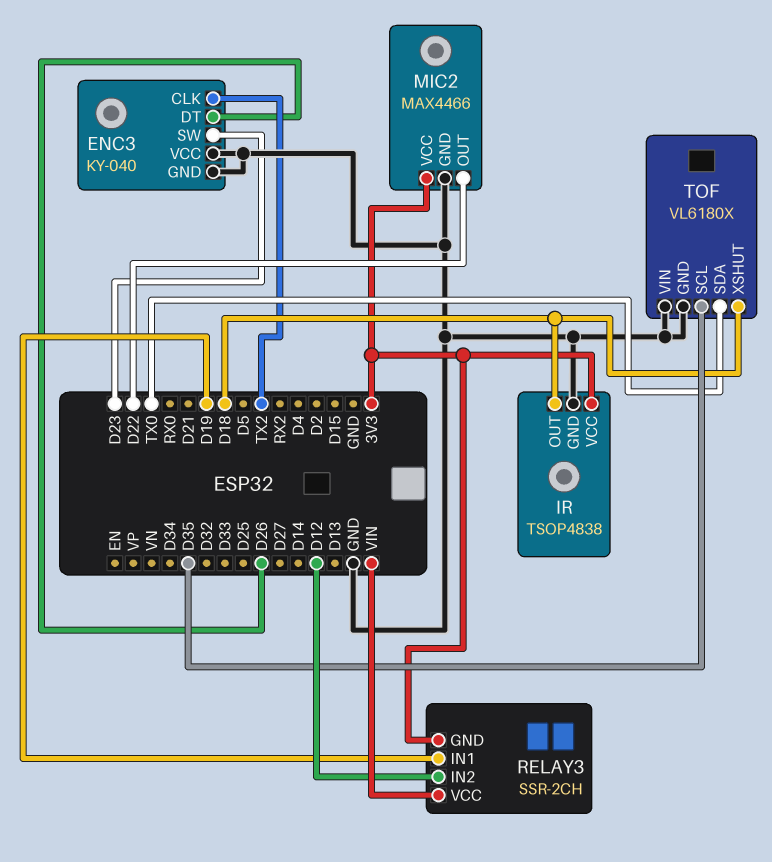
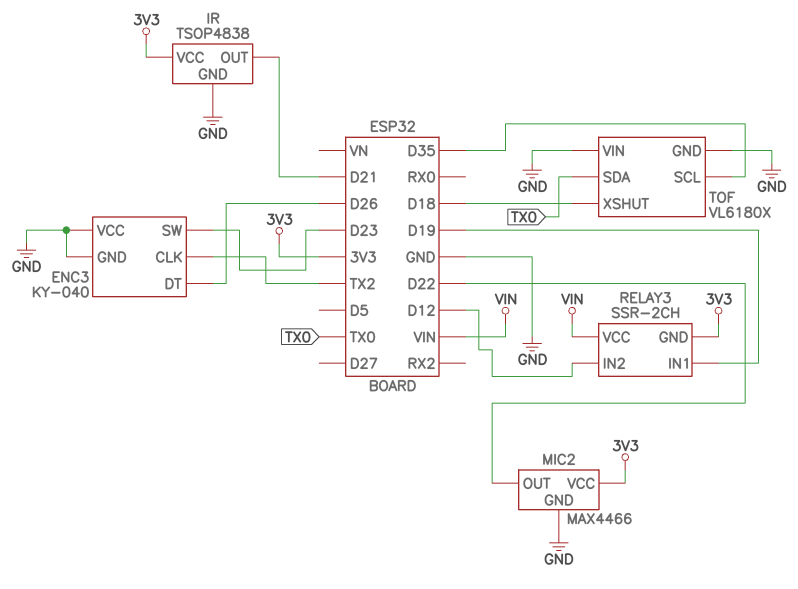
IR pin OUT: D18 -> D21

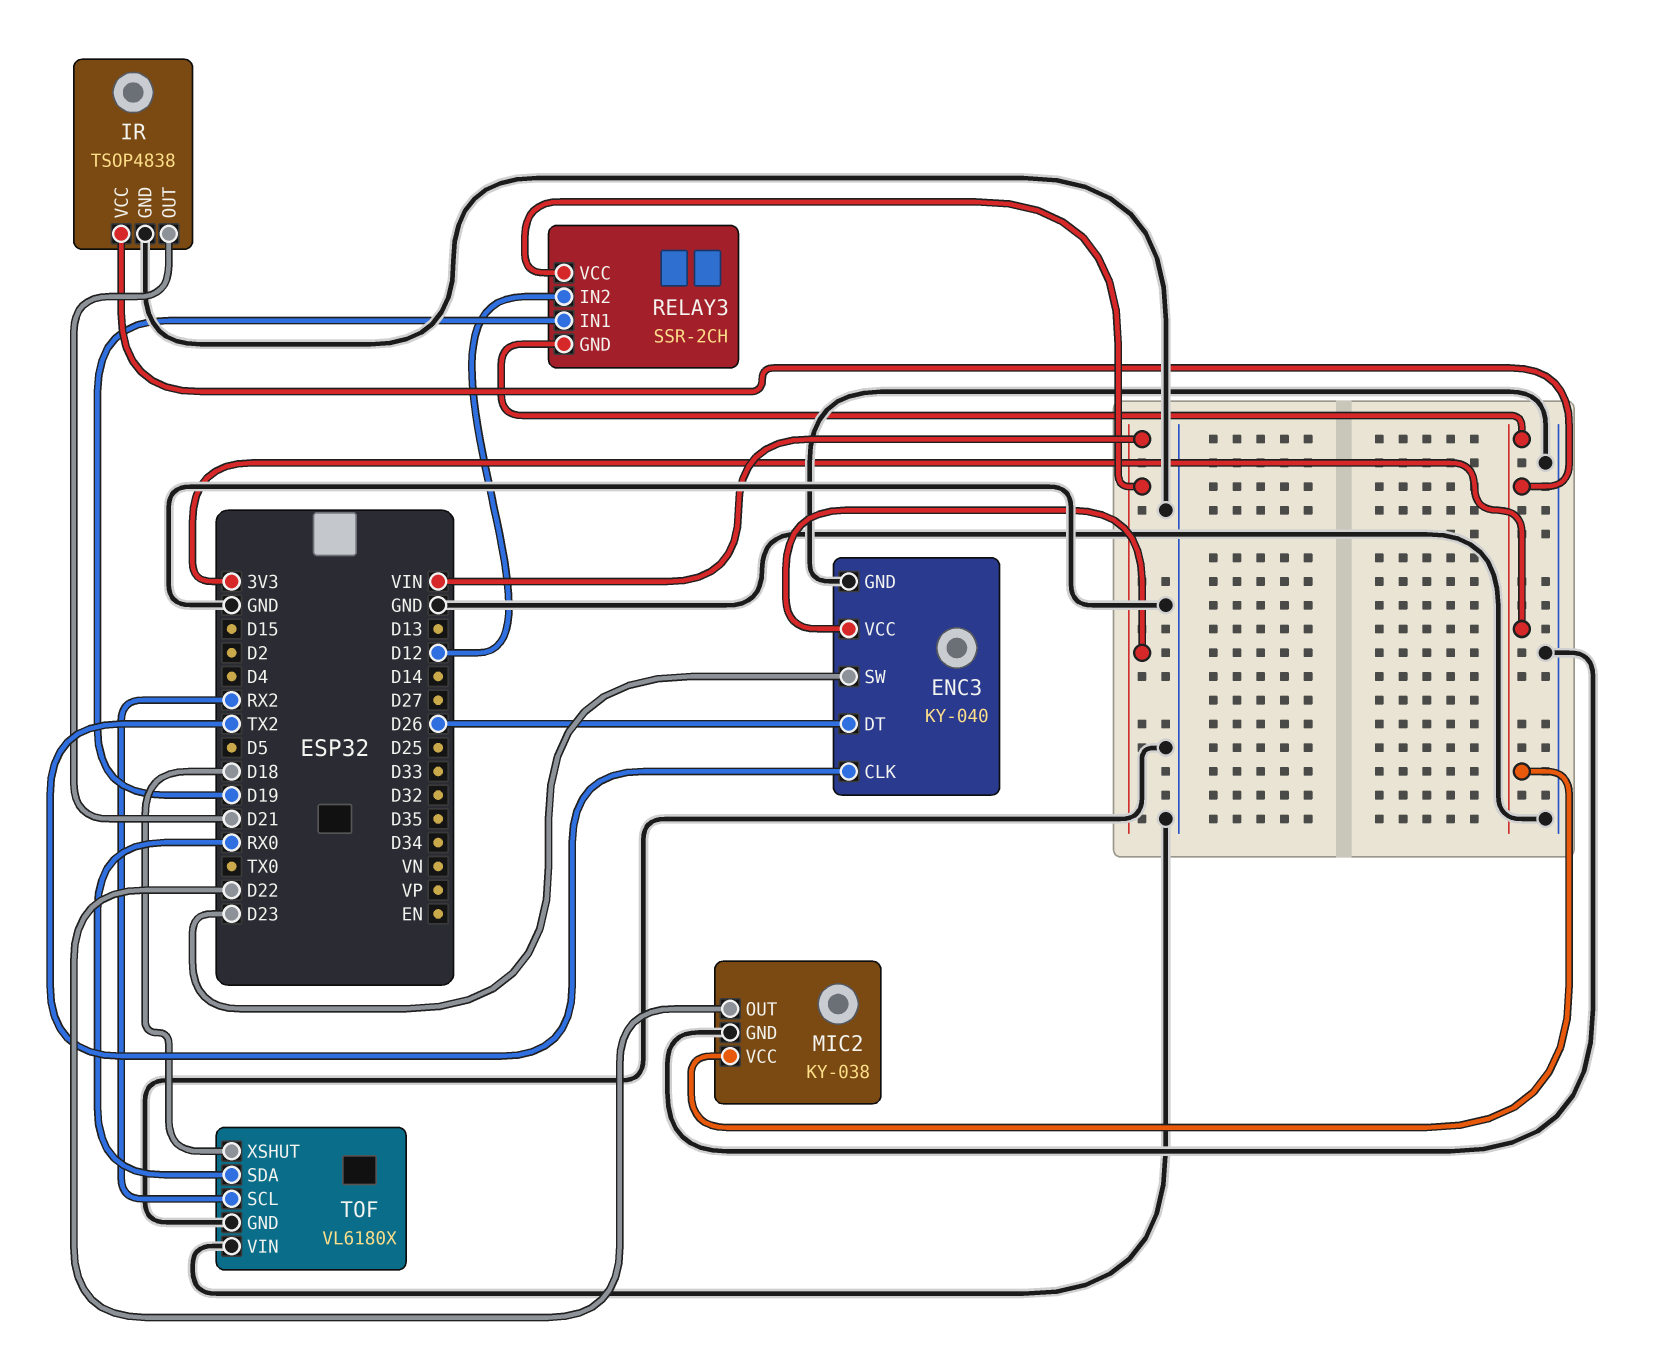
ENC3 pin VCC: GND -> VIN
MIC2: MAX4466 -> KY-038
TOF pin SCL: D35 -> RX2
TOF pin SDA: TX0 -> RX0

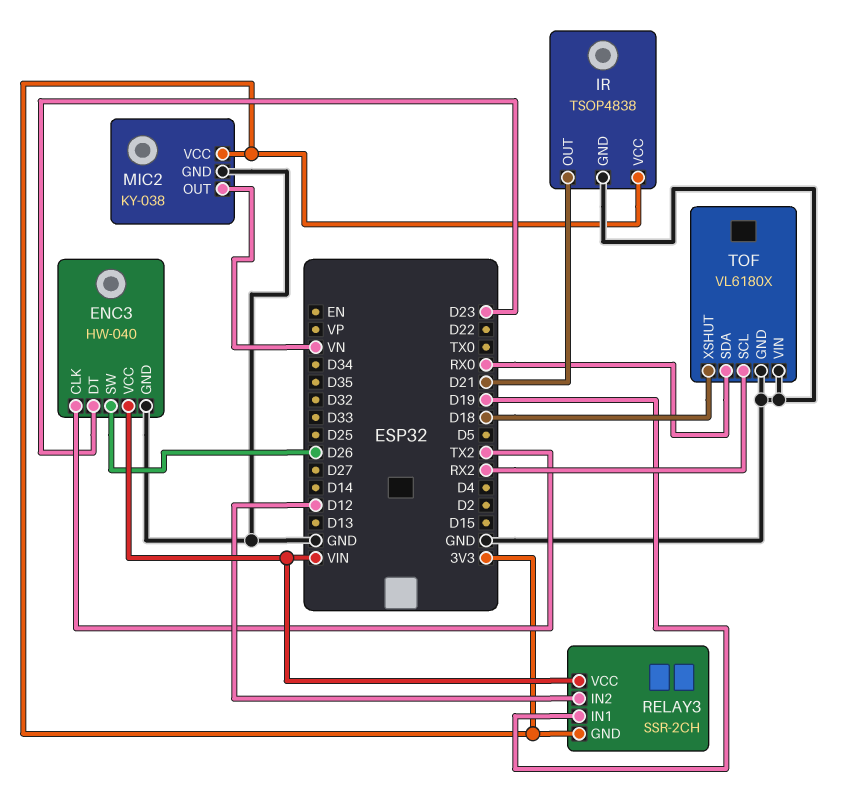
ENC3: KY-040 -> HW-040
ENC3 pin DT: D26 -> D23
ENC3 pin SW: D23 -> D26
MIC2 pin OUT: D22 -> VN

